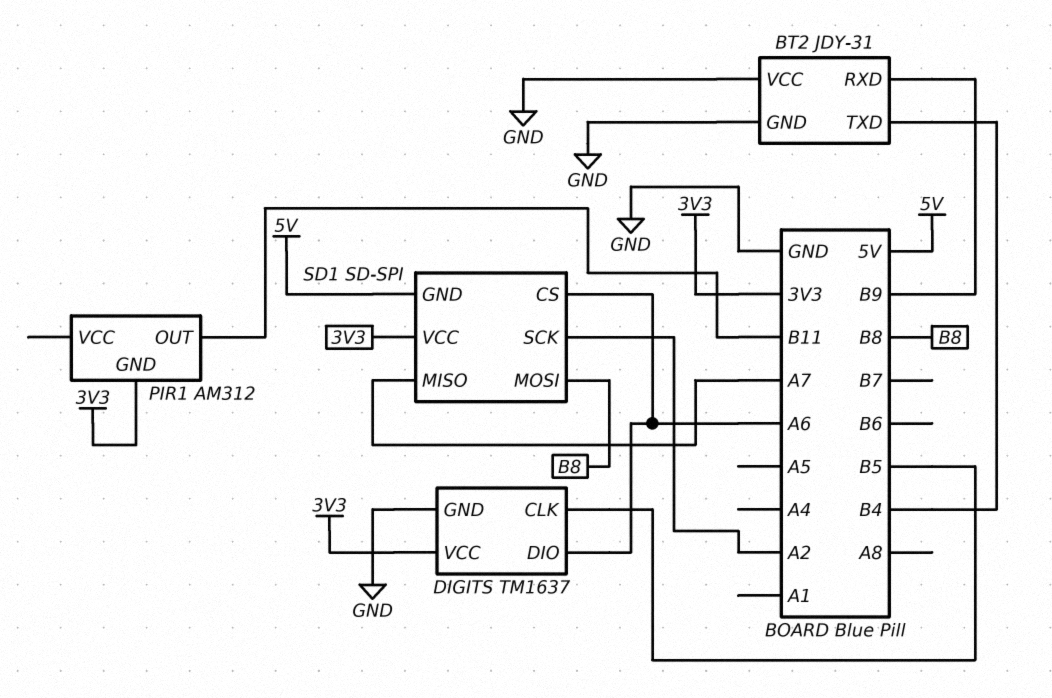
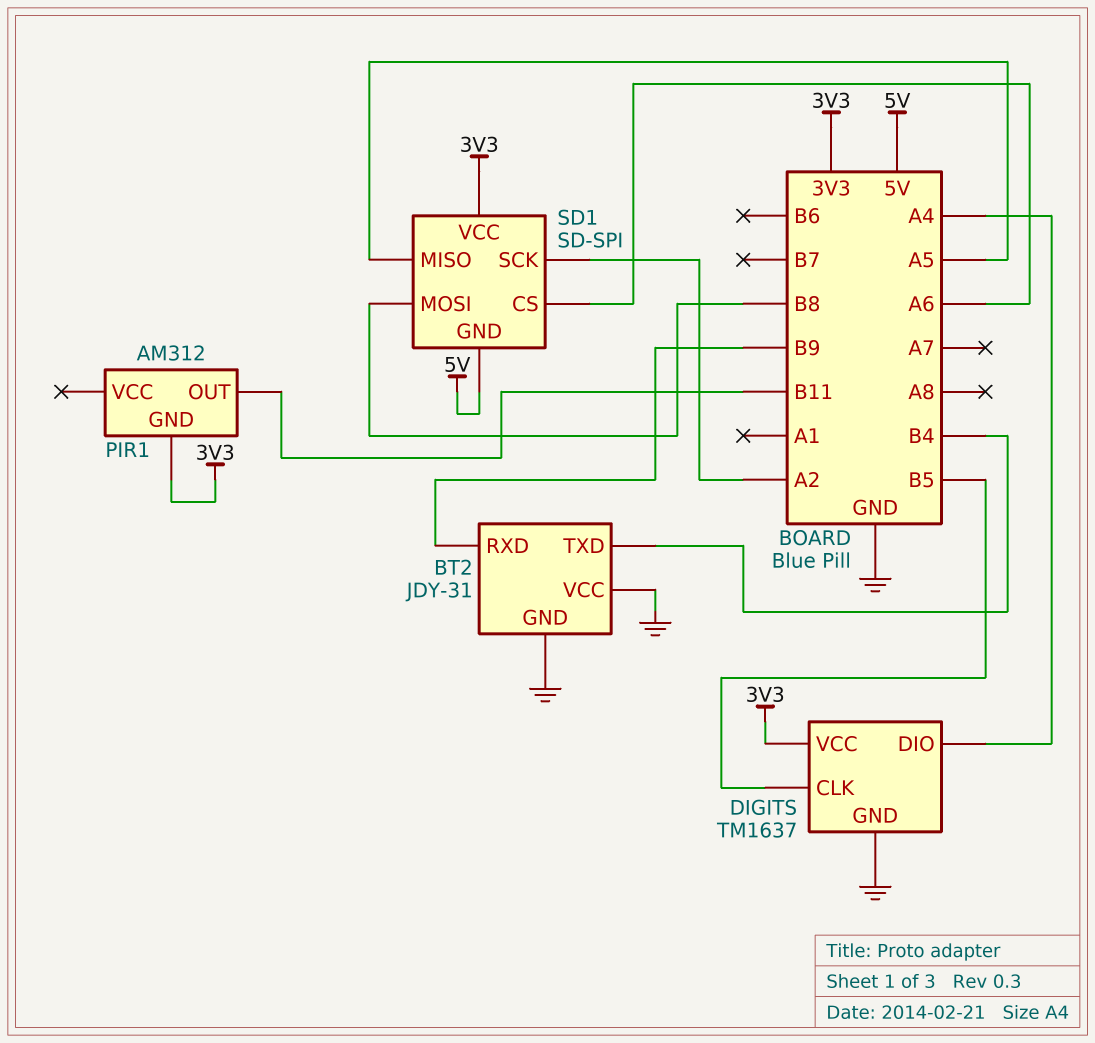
DIGITS pin DIO: A6 -> A4
SD1 pin MISO: A7 -> A5

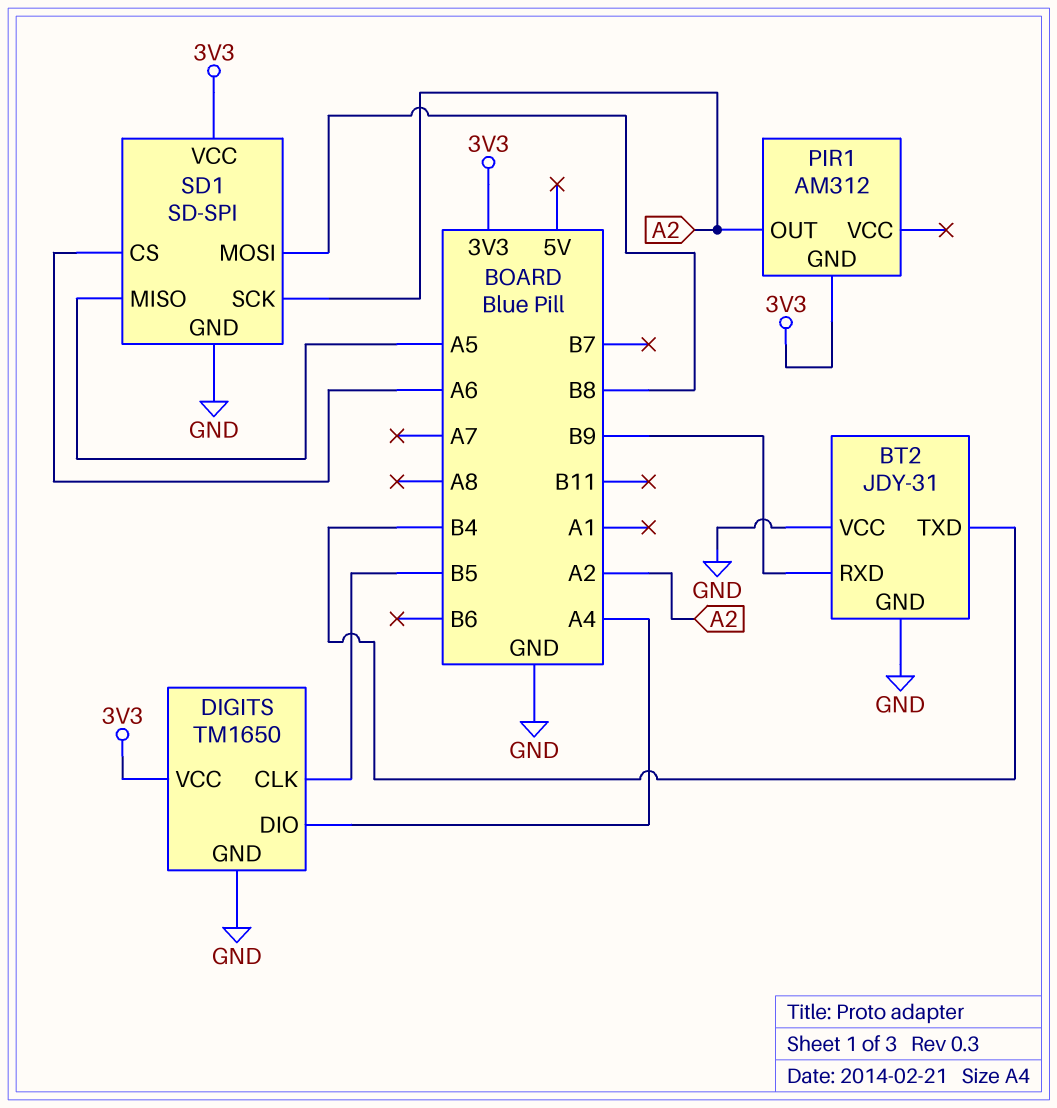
DIGITS: TM1637 -> TM1650
PIR1 pin OUT: B11 -> A2
SD1 pin GND: 5V -> GND

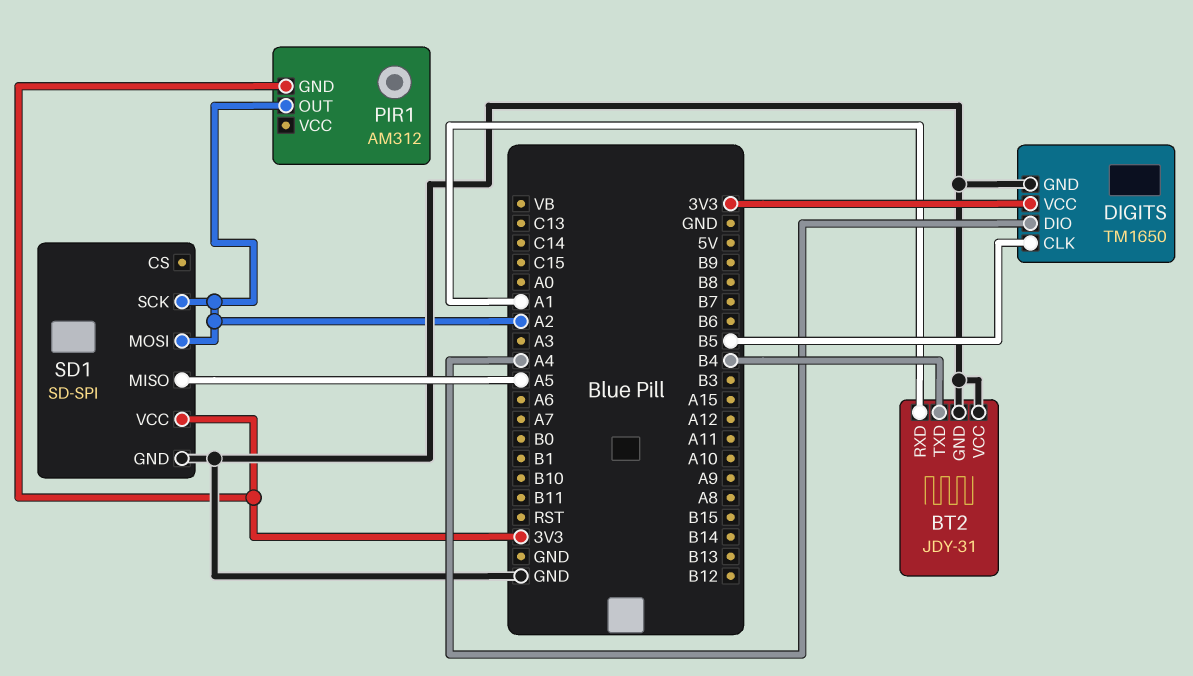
BT2 pin RXD: B9 -> A1
SD1 pin CS: A6 -> none
SD1 pin MOSI: B8 -> A2

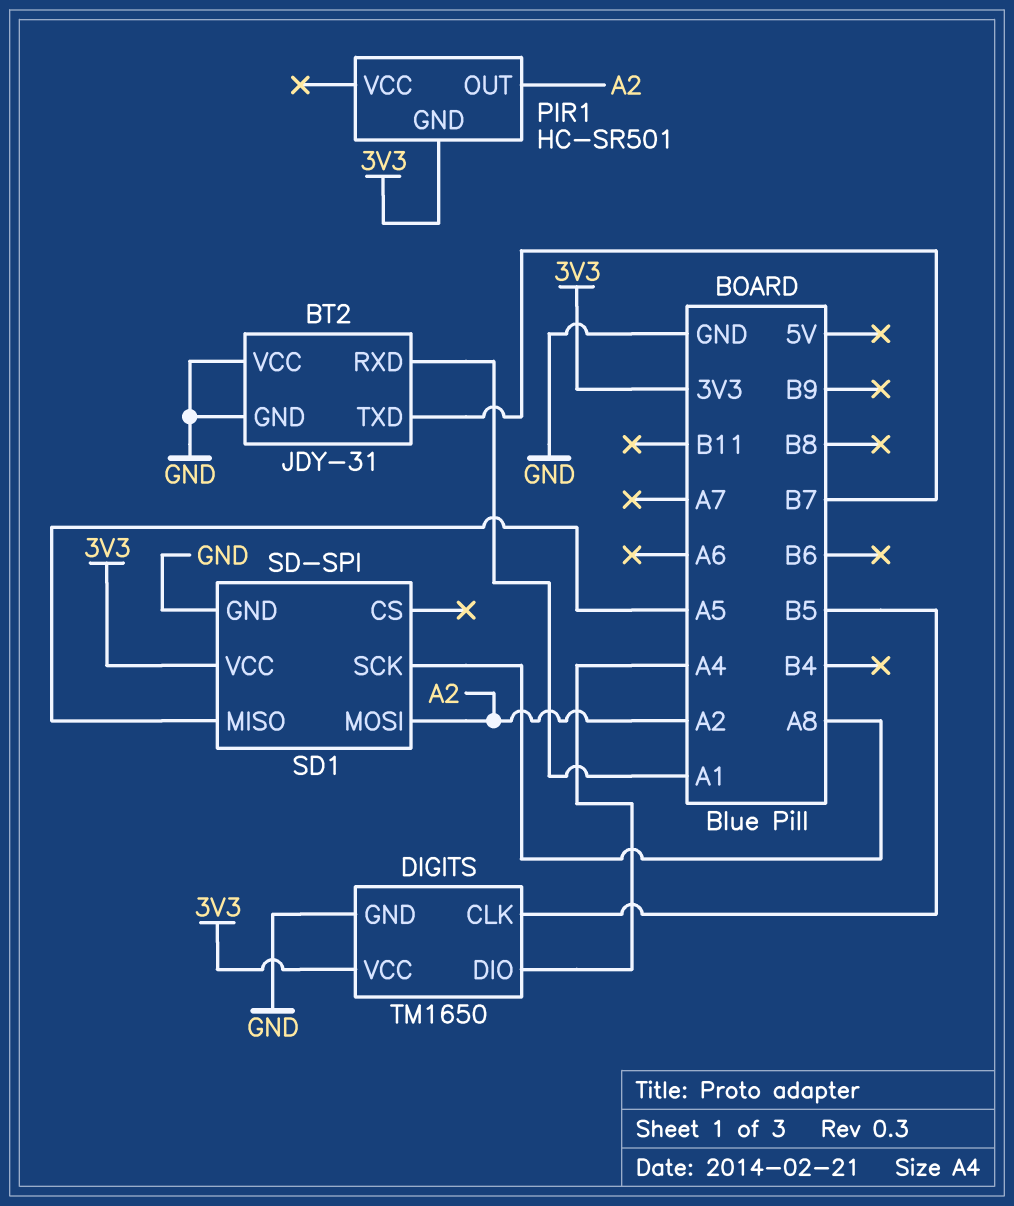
BT2 pin TXD: B4 -> B7
PIR1: AM312 -> HC-SR501
SD1 pin SCK: A2 -> A8

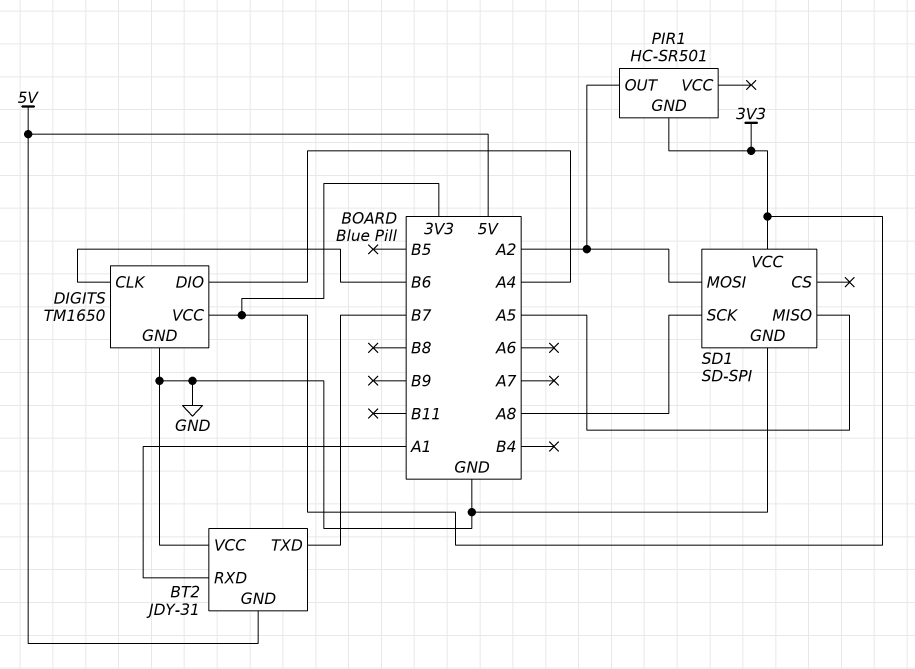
BT2 pin GND: GND -> 5V
DIGITS pin CLK: B5 -> B6

